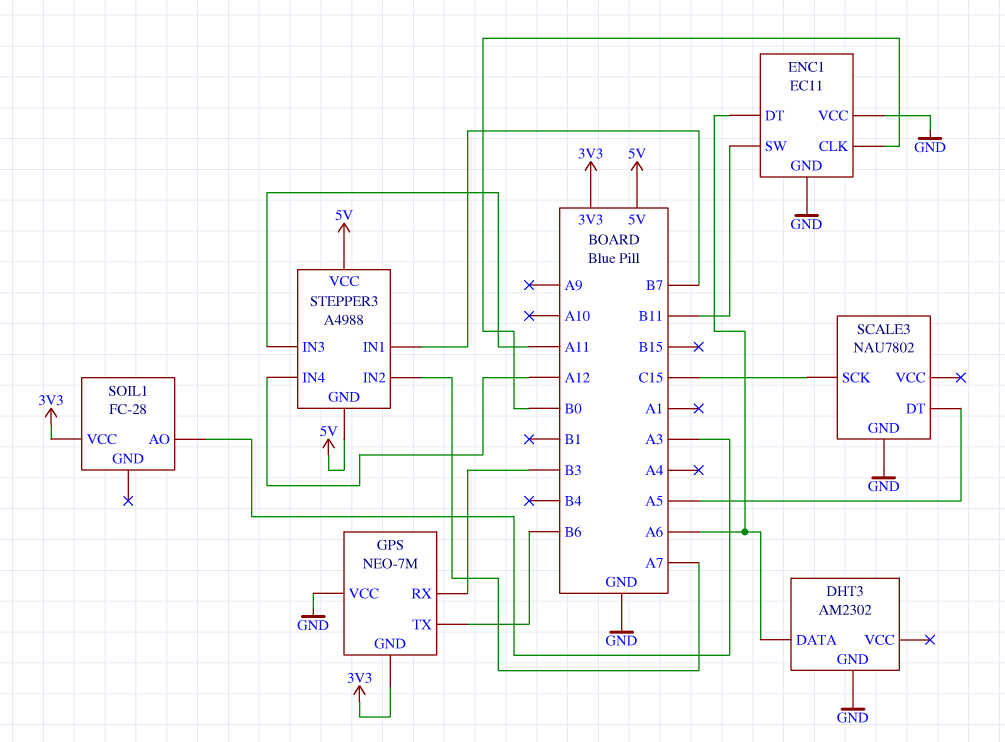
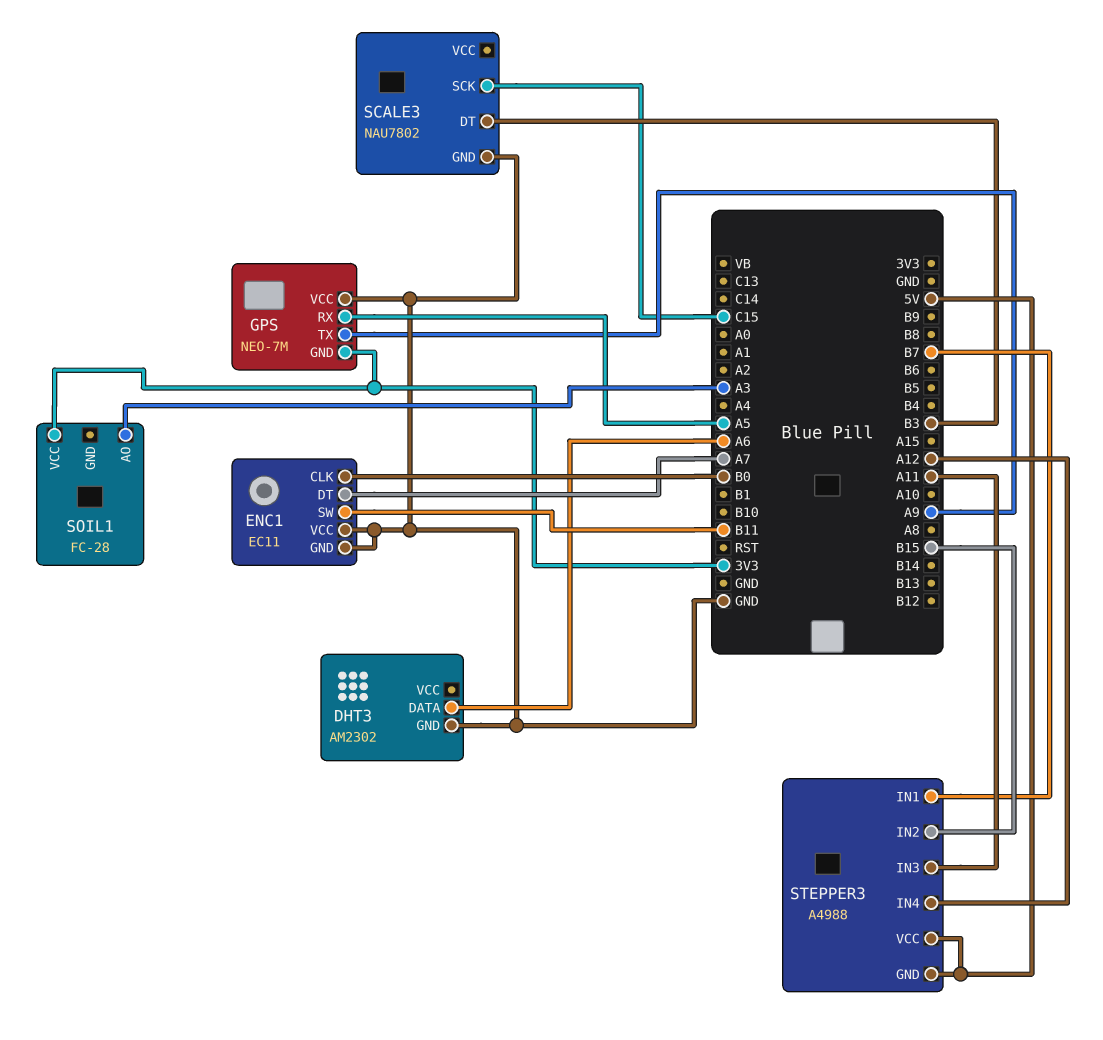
ENC1 pin DT: A6 -> A7
GPS pin RX: B3 -> A5
GPS pin TX: B6 -> A9
SCALE3 pin DT: A5 -> B3
STEPPER3 pin IN2: A7 -> B15

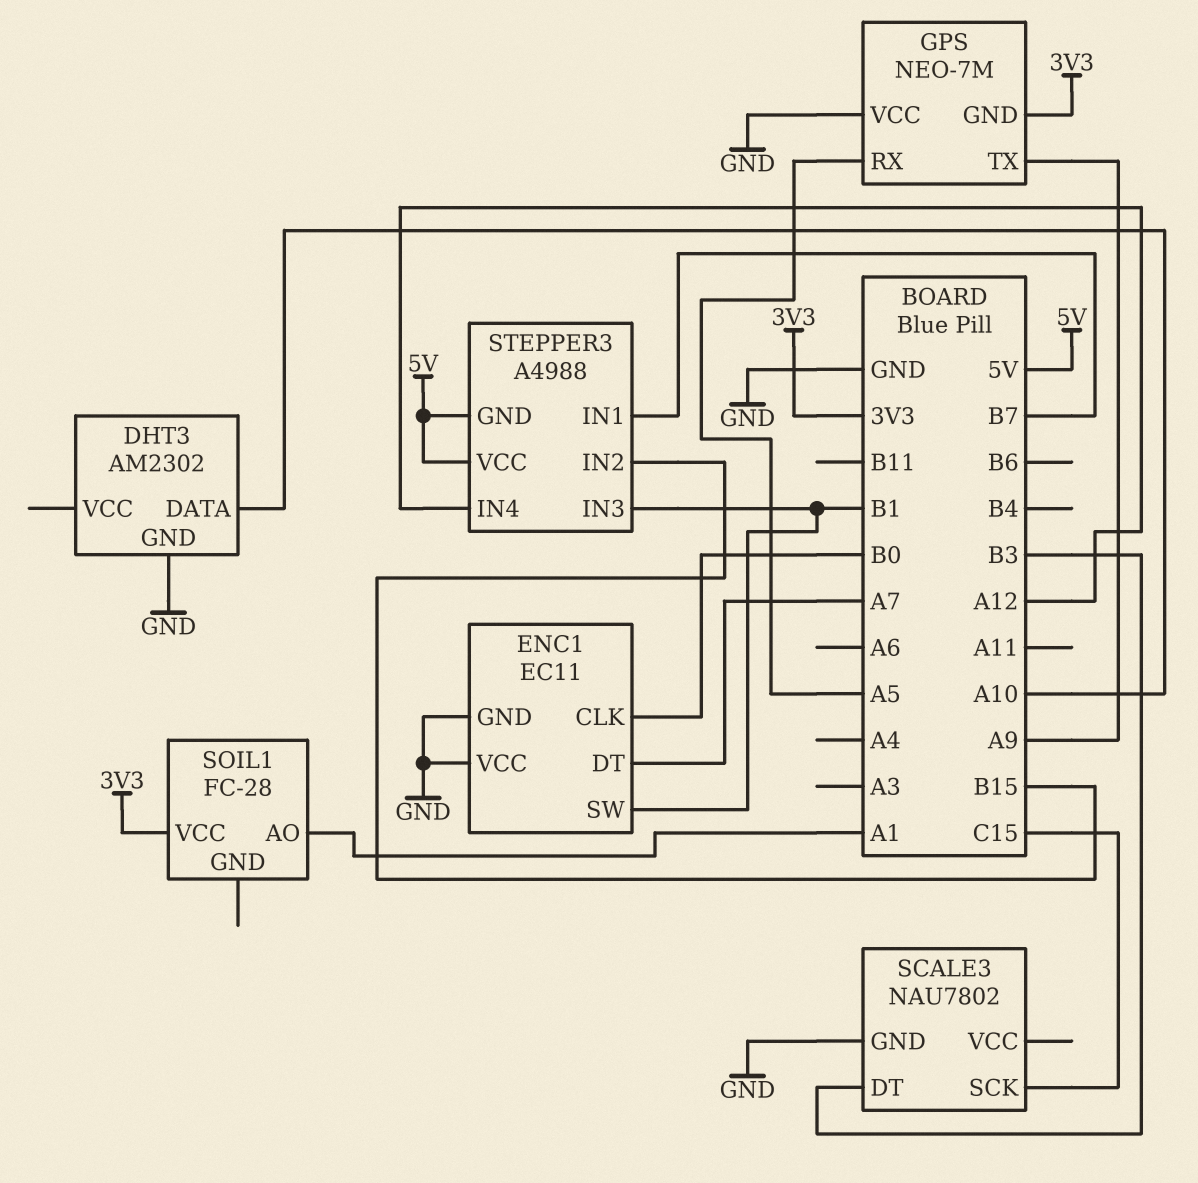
DHT3 pin DATA: A6 -> A10
ENC1 pin SW: B11 -> B1
SOIL1 pin AO: A3 -> A1
STEPPER3 pin IN3: A11 -> B1

